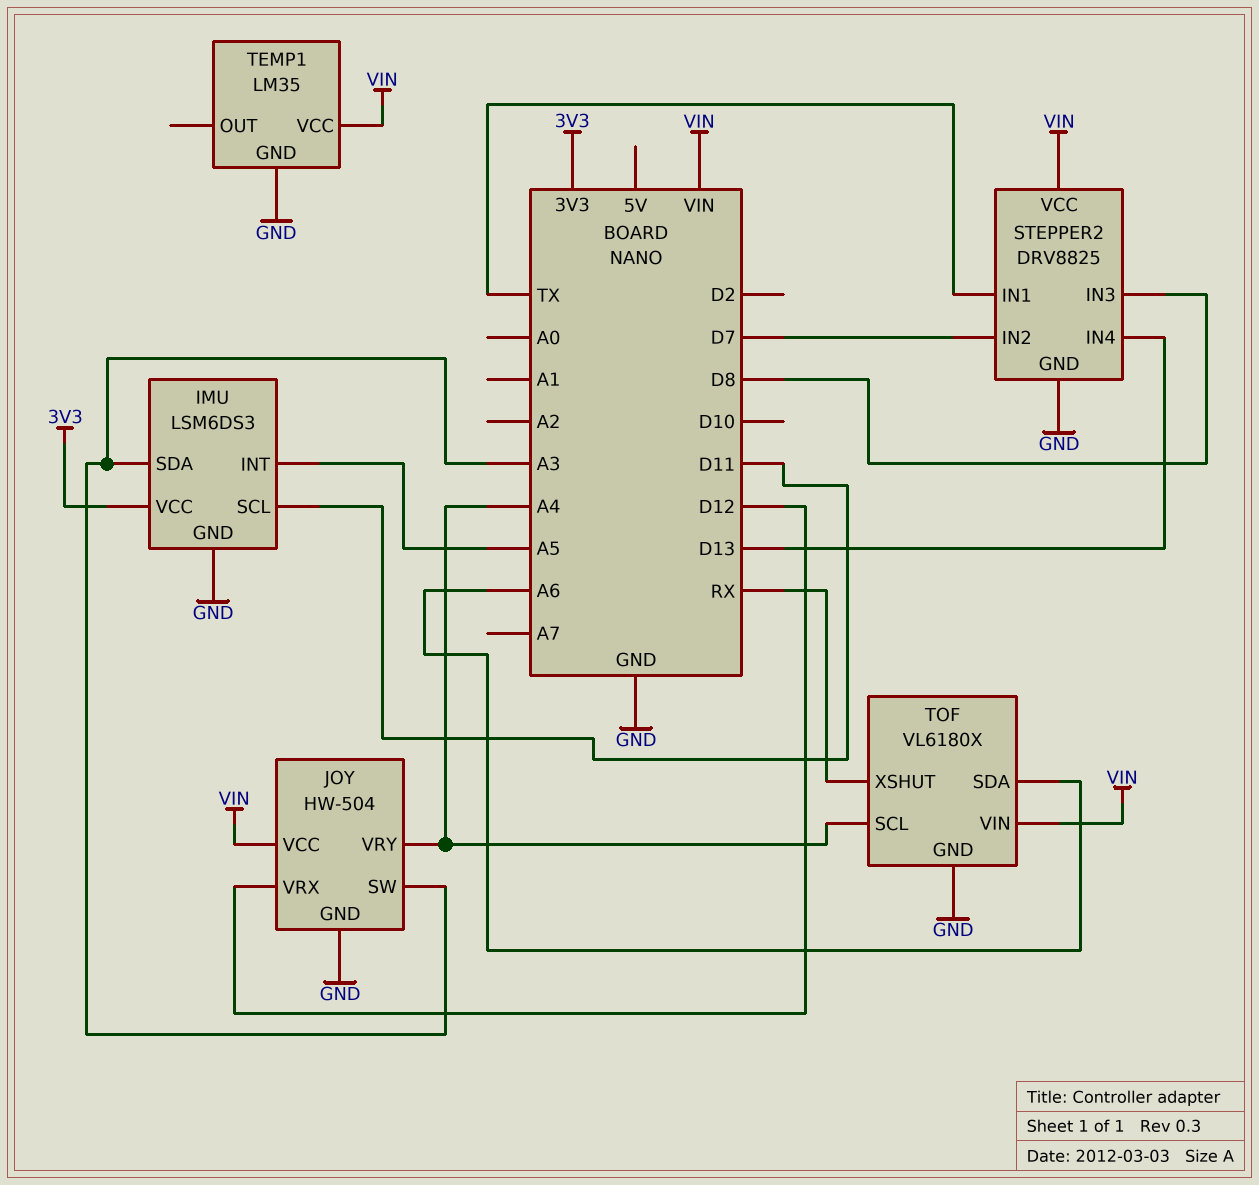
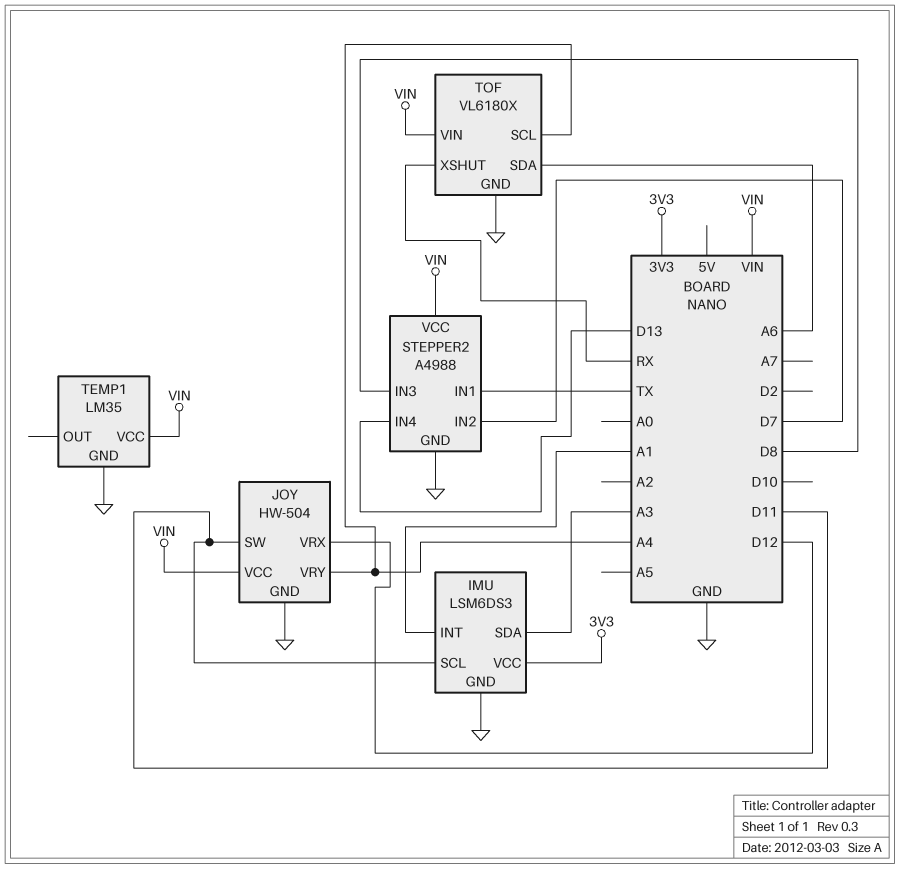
IMU pin INT: A5 -> A1
JOY pin SW: A3 -> D11
STEPPER2: DRV8825 -> A4988

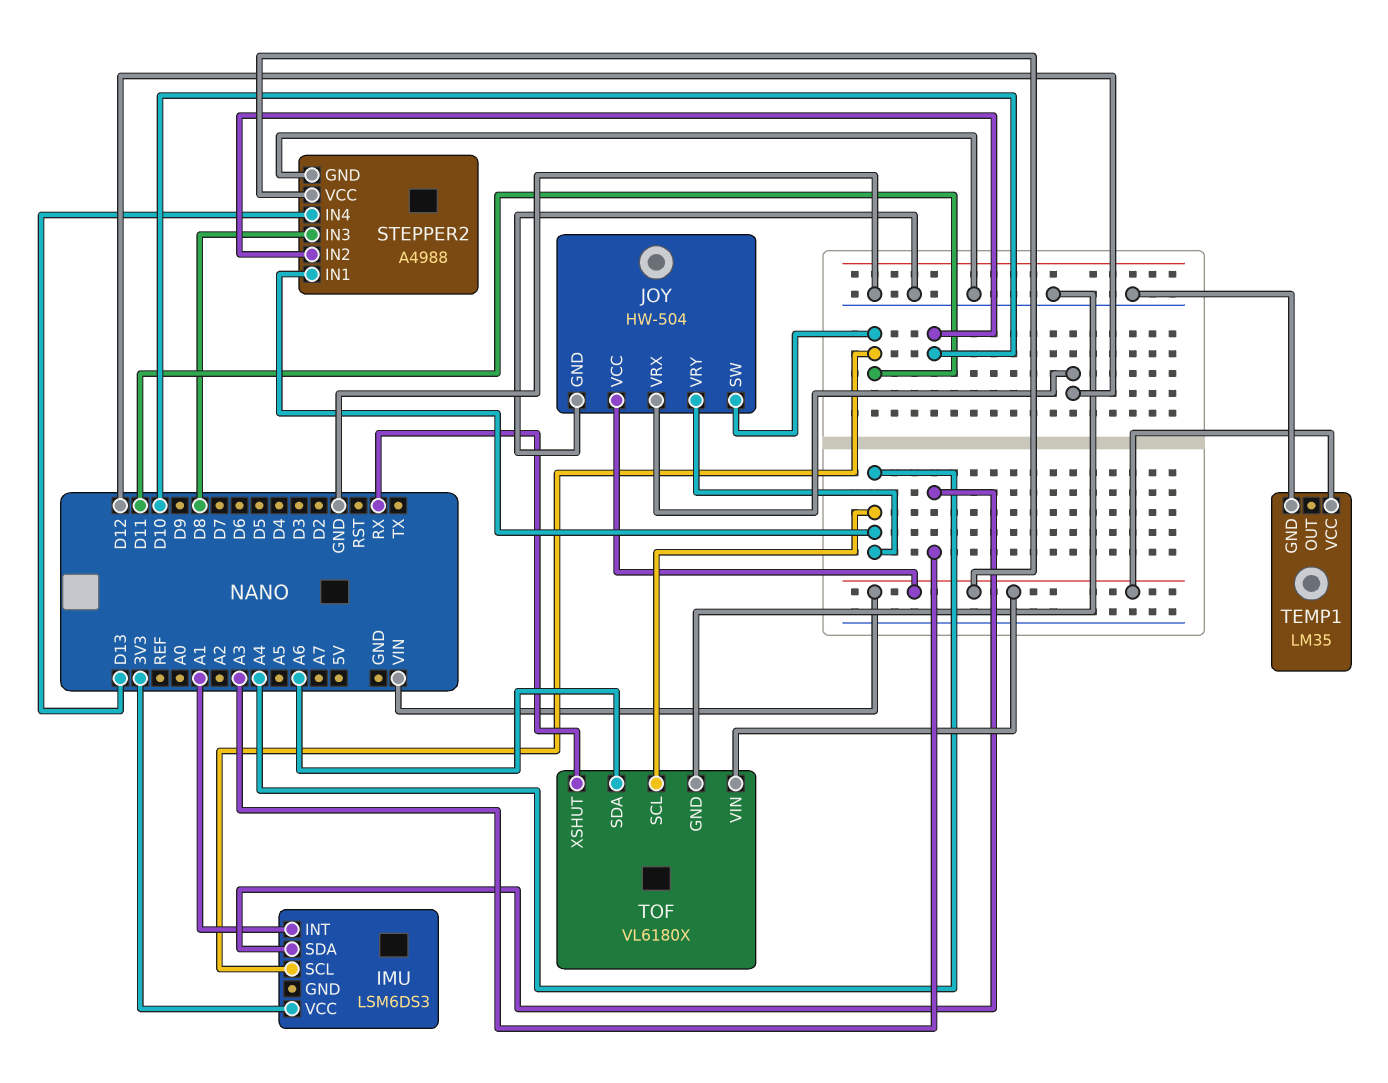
IMU pin GND: GND -> none
STEPPER2 pin IN1: TX -> A4
STEPPER2 pin IN2: D7 -> D10

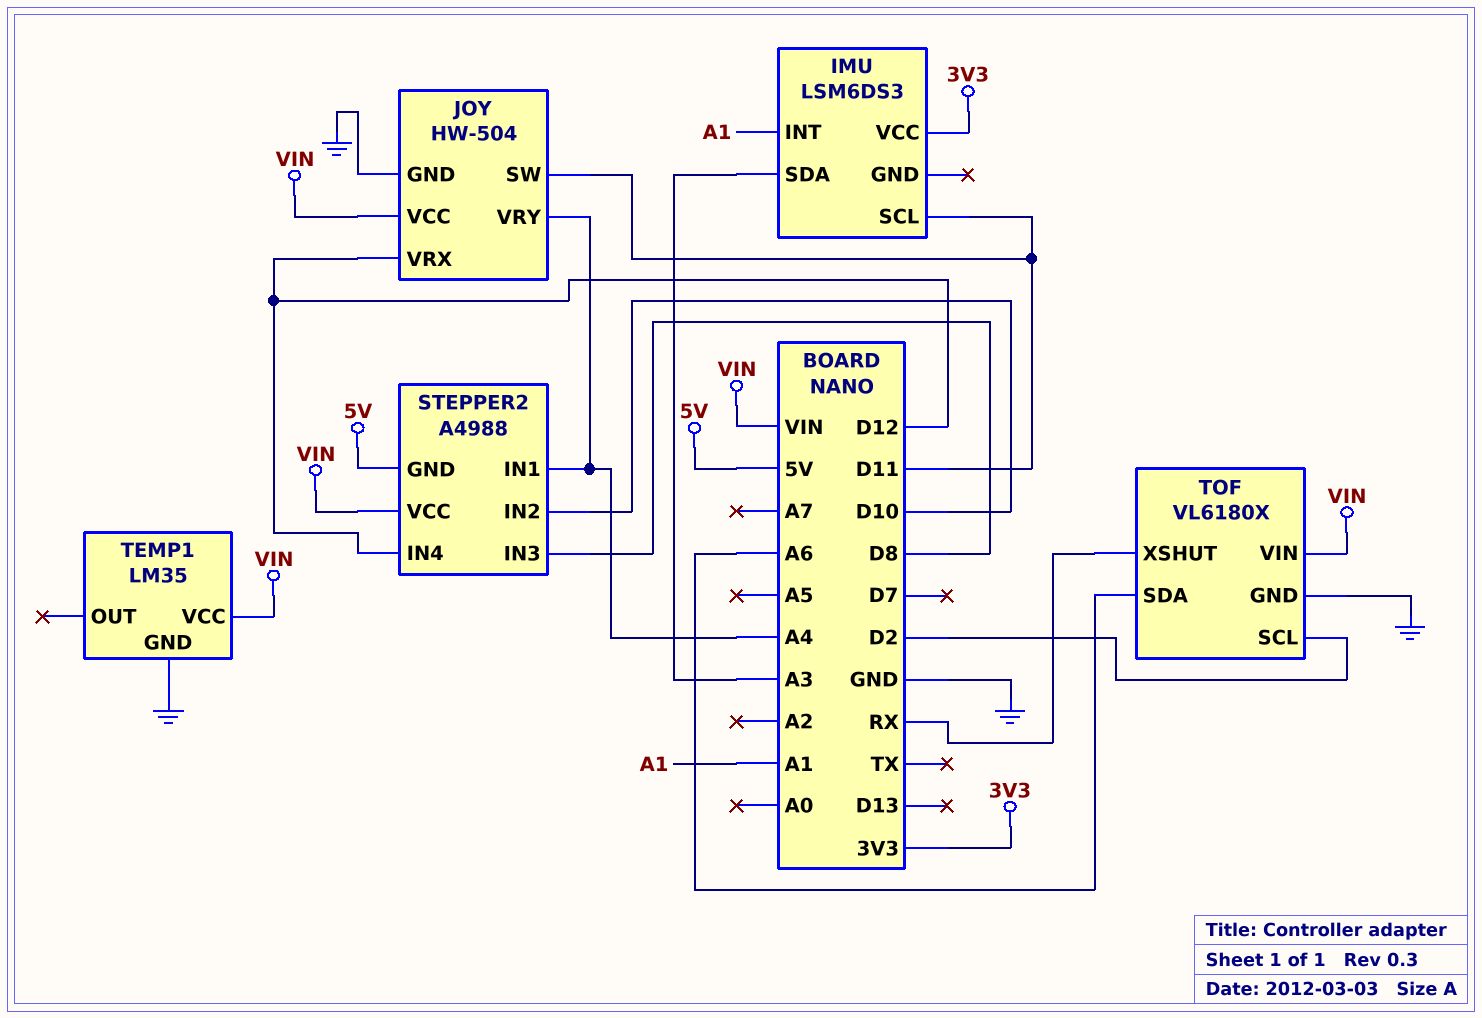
STEPPER2 pin GND: GND -> 5V
STEPPER2 pin IN4: D13 -> D12
TOF pin SCL: A4 -> D2

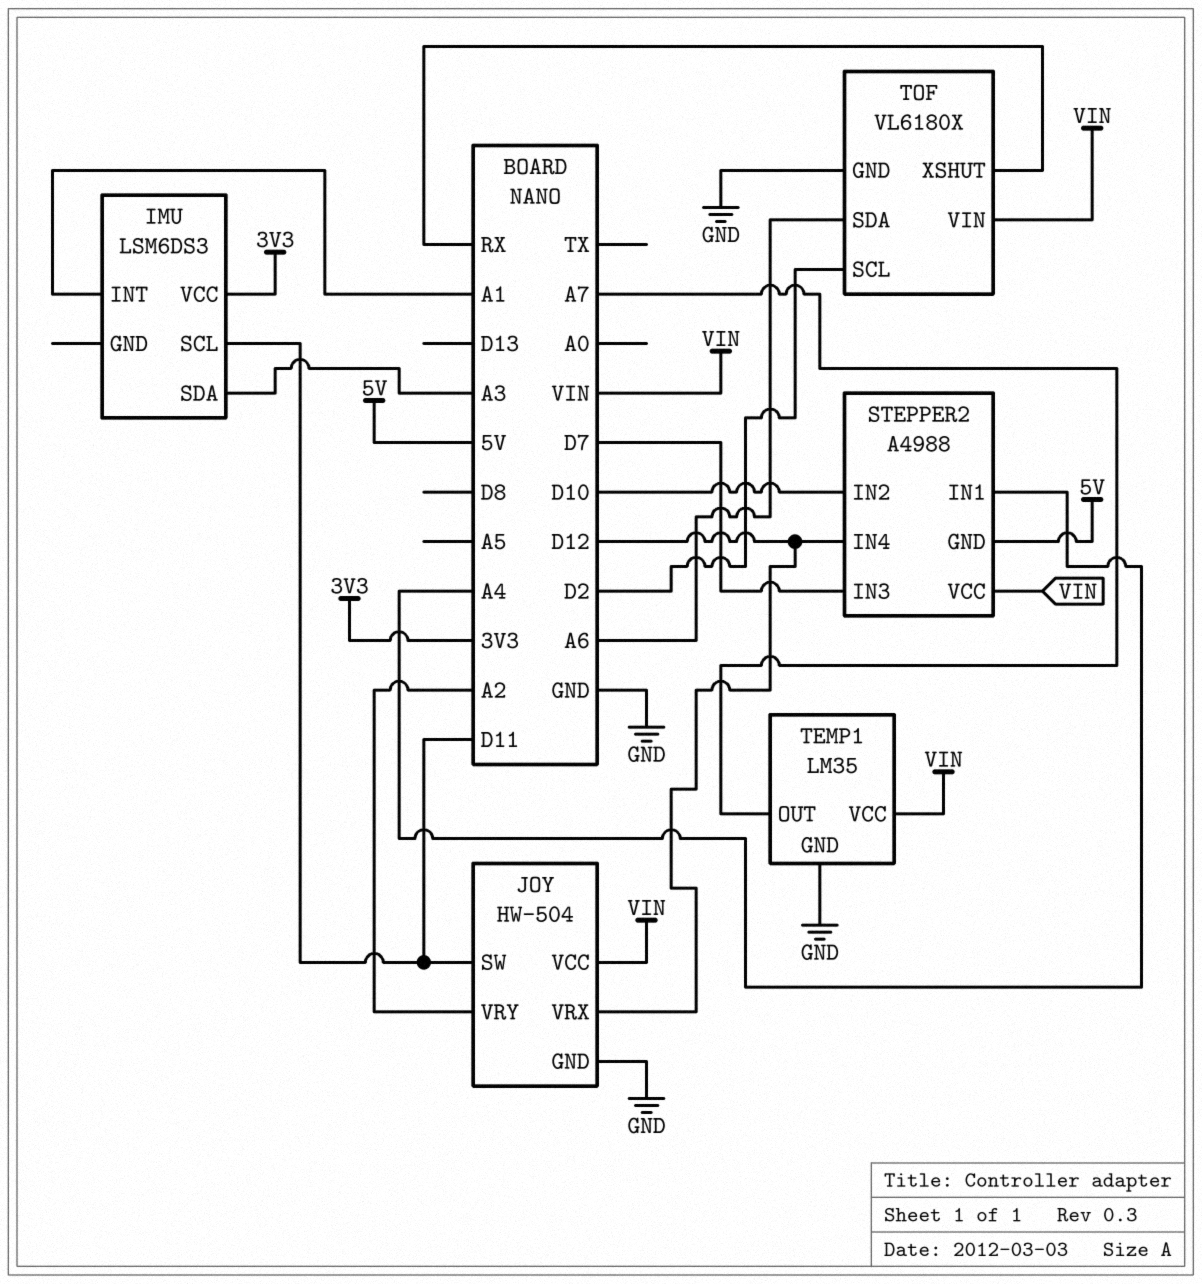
JOY pin VRY: A4 -> A2
STEPPER2 pin IN3: D8 -> D7
TEMP1 pin OUT: none -> A7

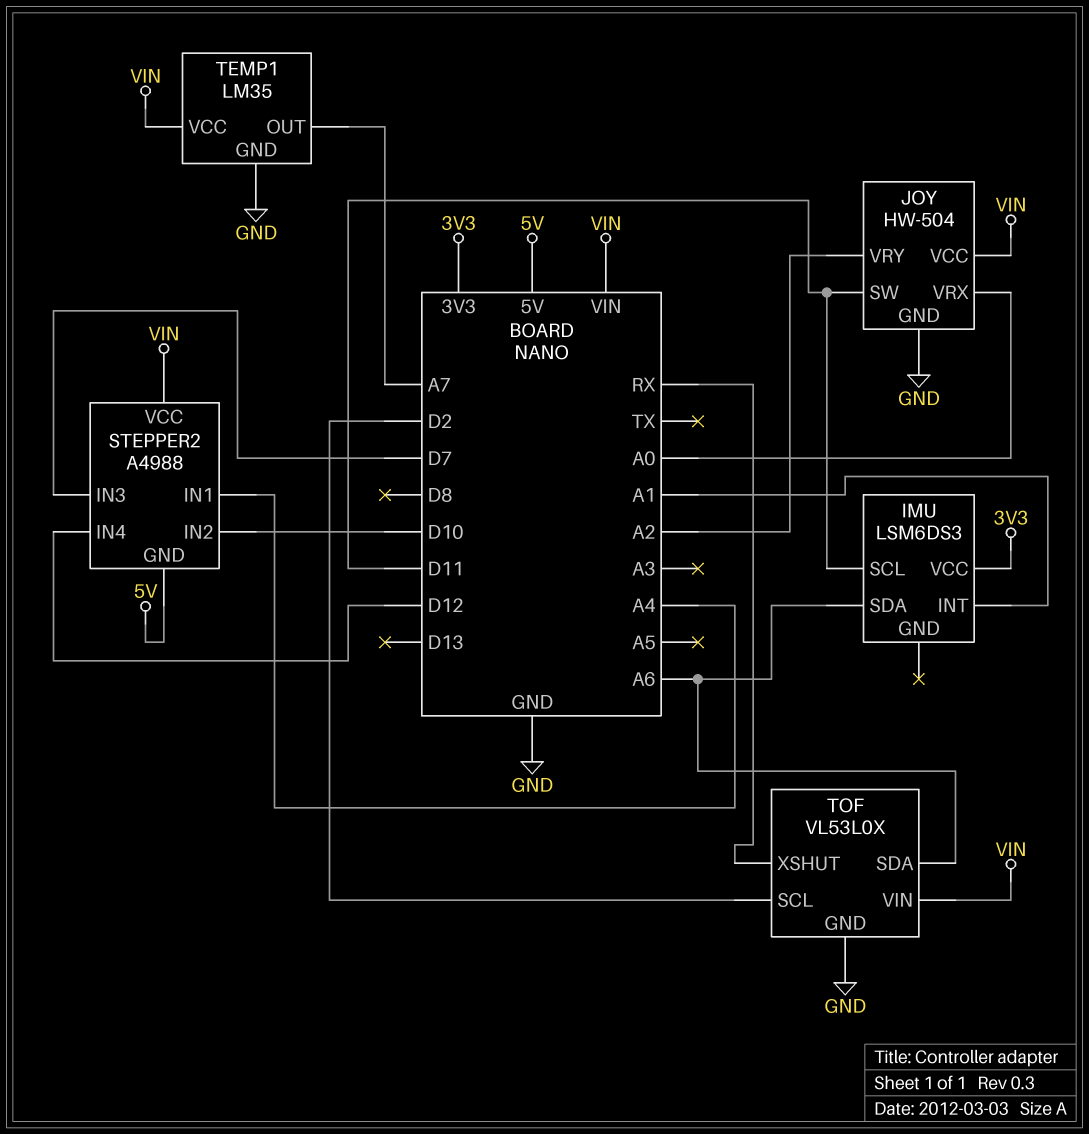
IMU pin SDA: A3 -> A6
JOY pin VRX: D12 -> A0
TOF: VL6180X -> VL53L0X

